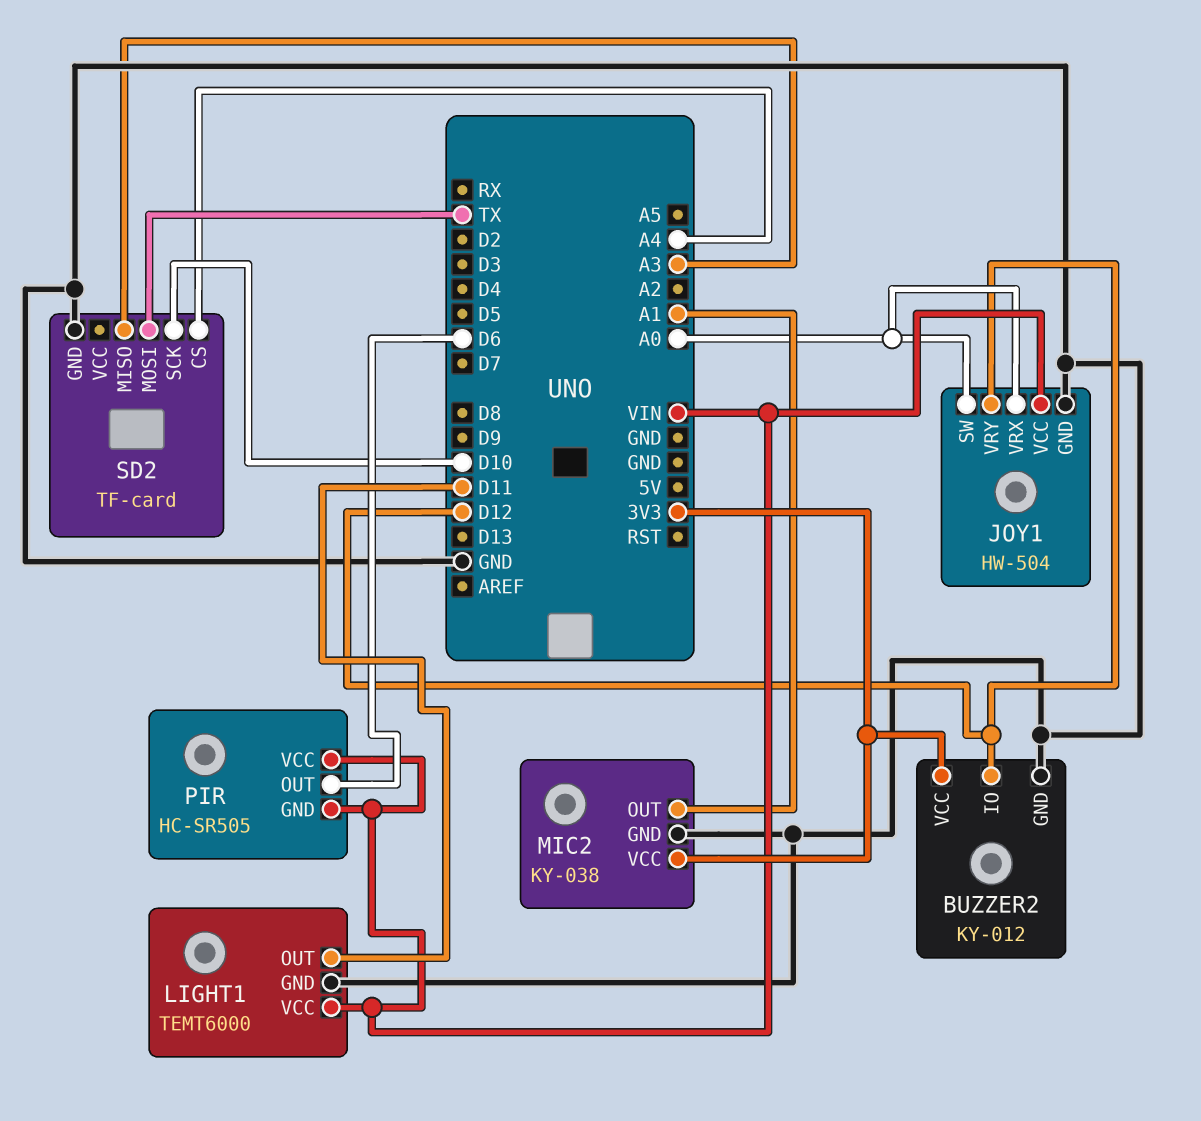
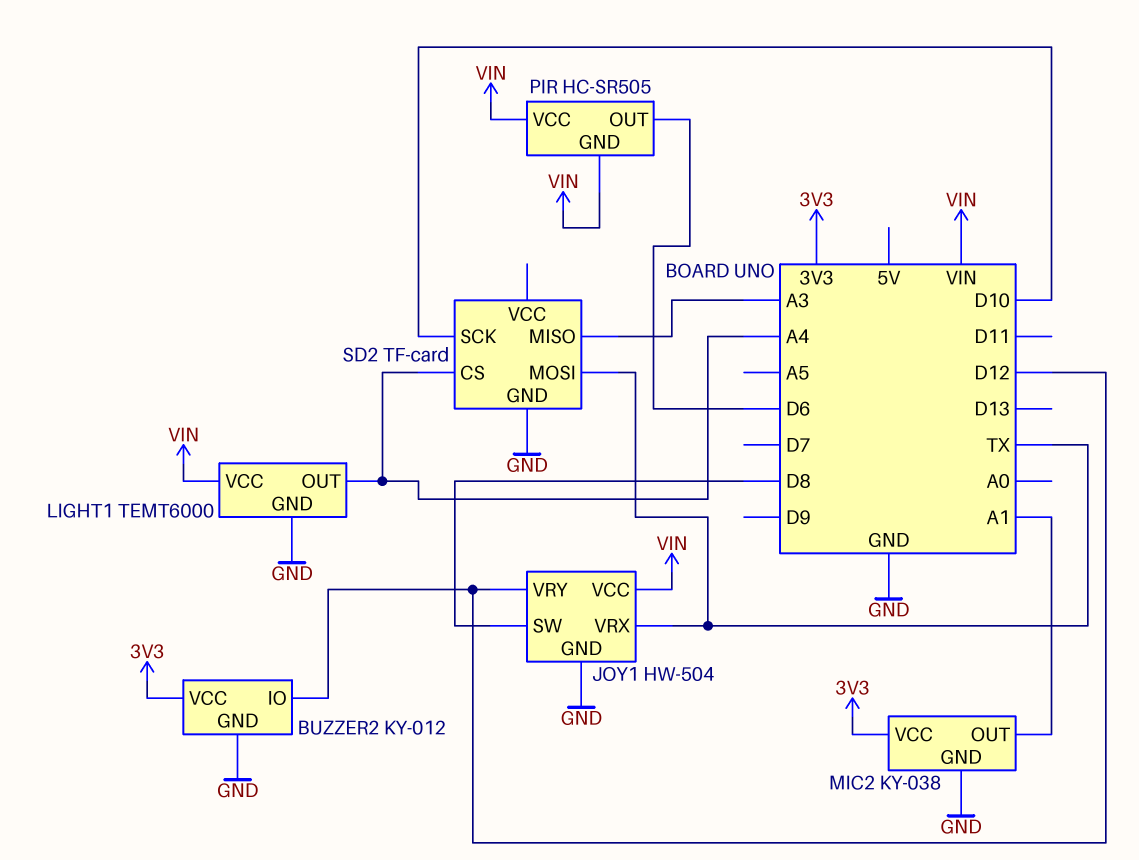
JOY1 pin SW: A0 -> D8
JOY1 pin VRX: A0 -> TX
LIGHT1 pin OUT: D11 -> A4

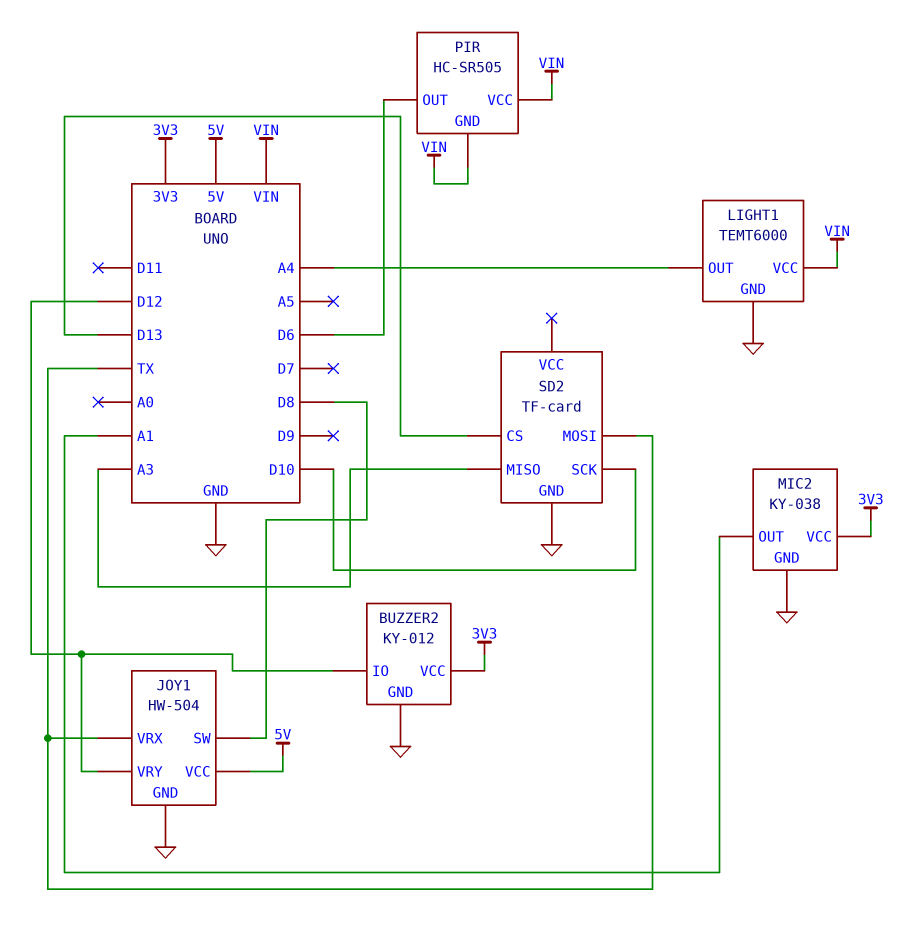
JOY1 pin VCC: VIN -> 5V
SD2 pin CS: A4 -> D13

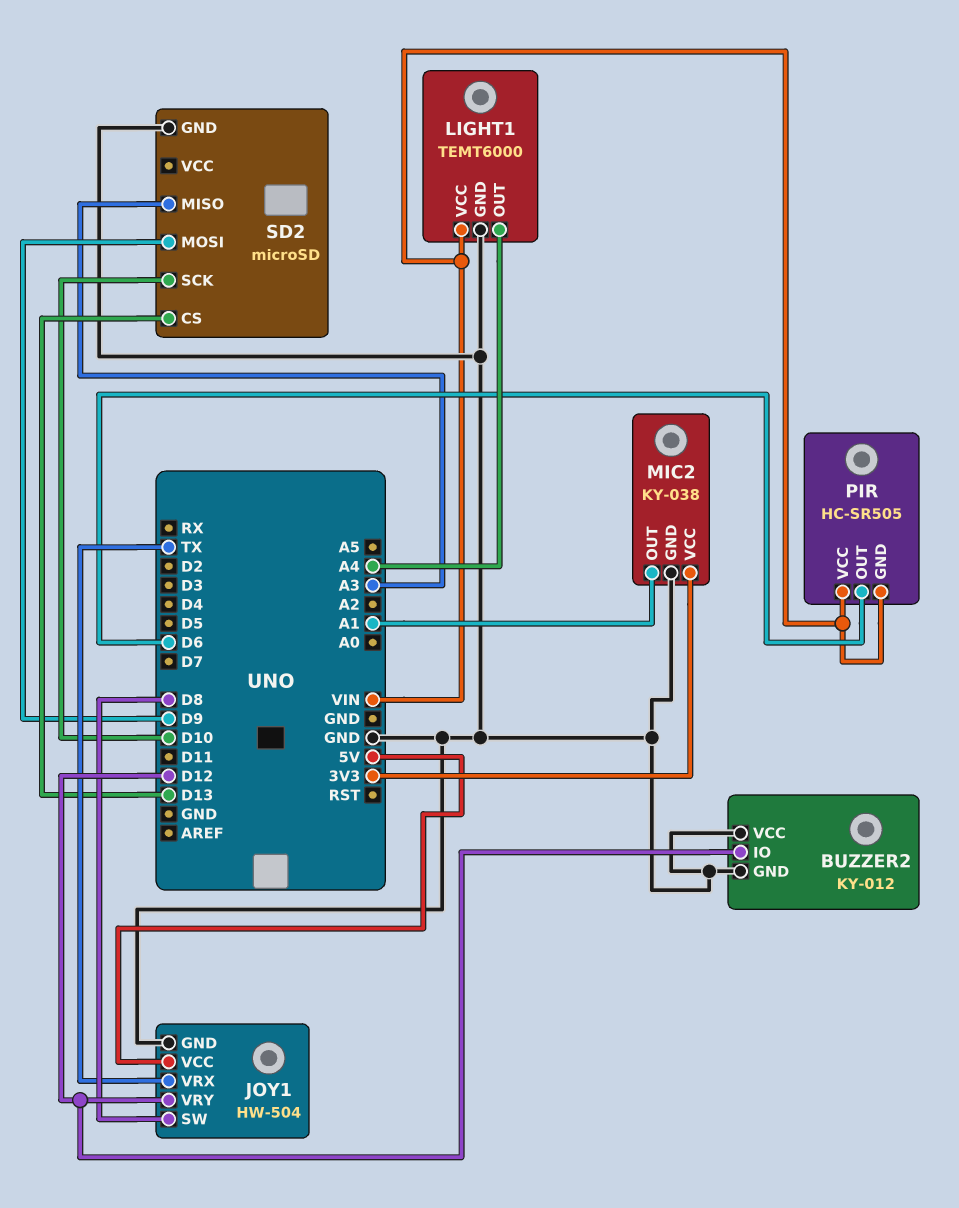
BUZZER2 pin VCC: 3V3 -> GND
SD2: TF-card -> microSD
SD2 pin MOSI: TX -> D9

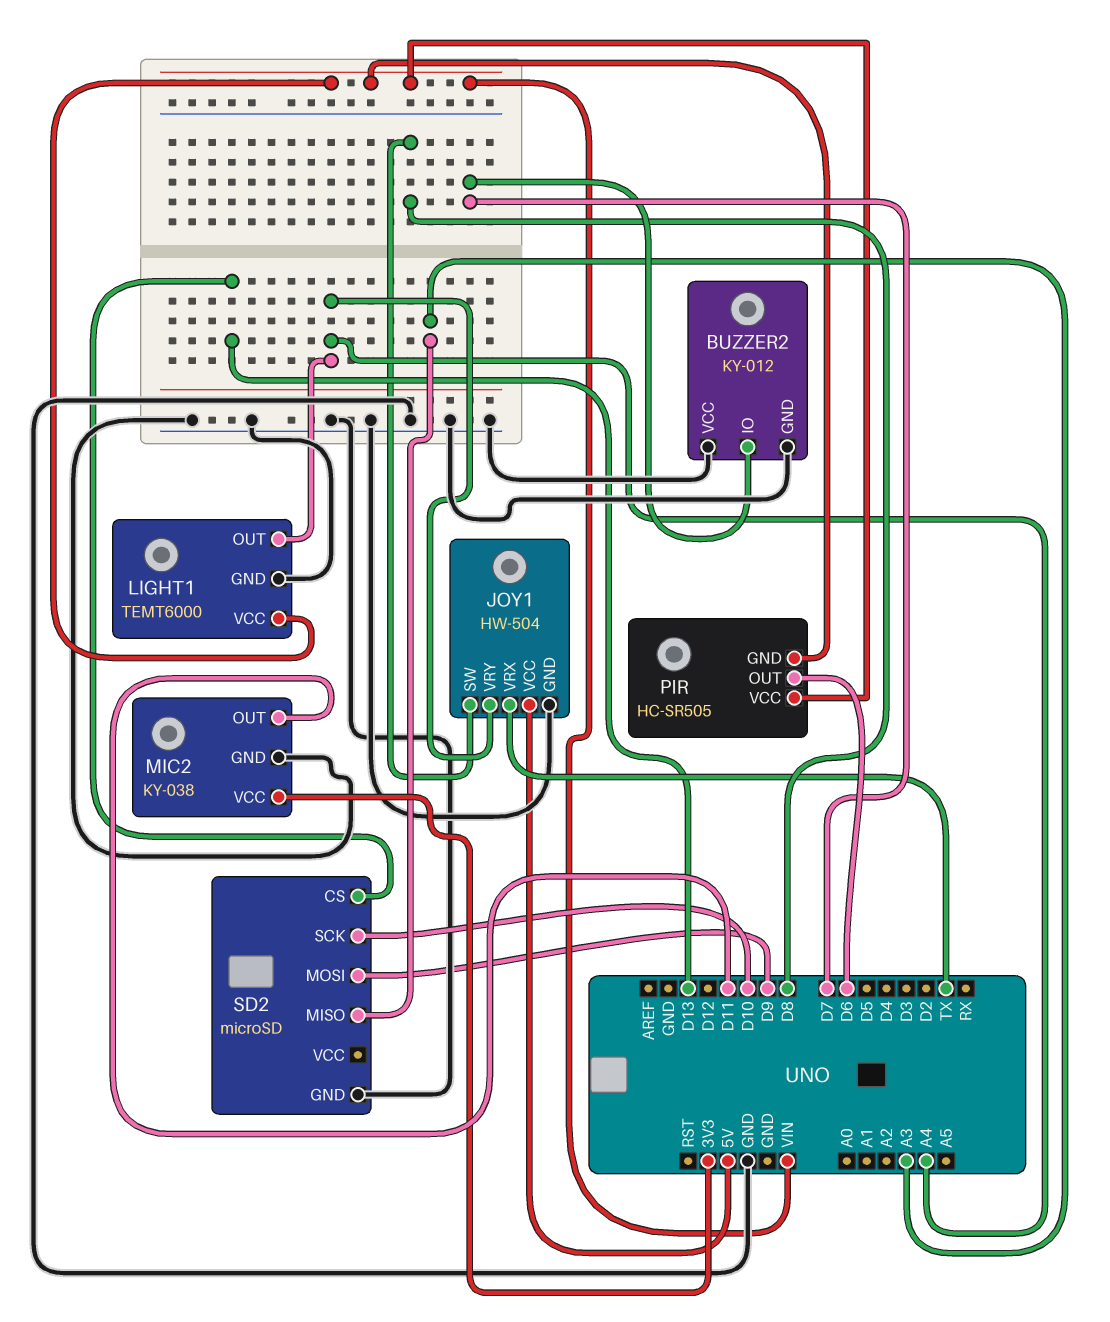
BUZZER2 pin IO: D12 -> D7
JOY1 pin VRY: D12 -> A4
MIC2 pin OUT: A1 -> D11

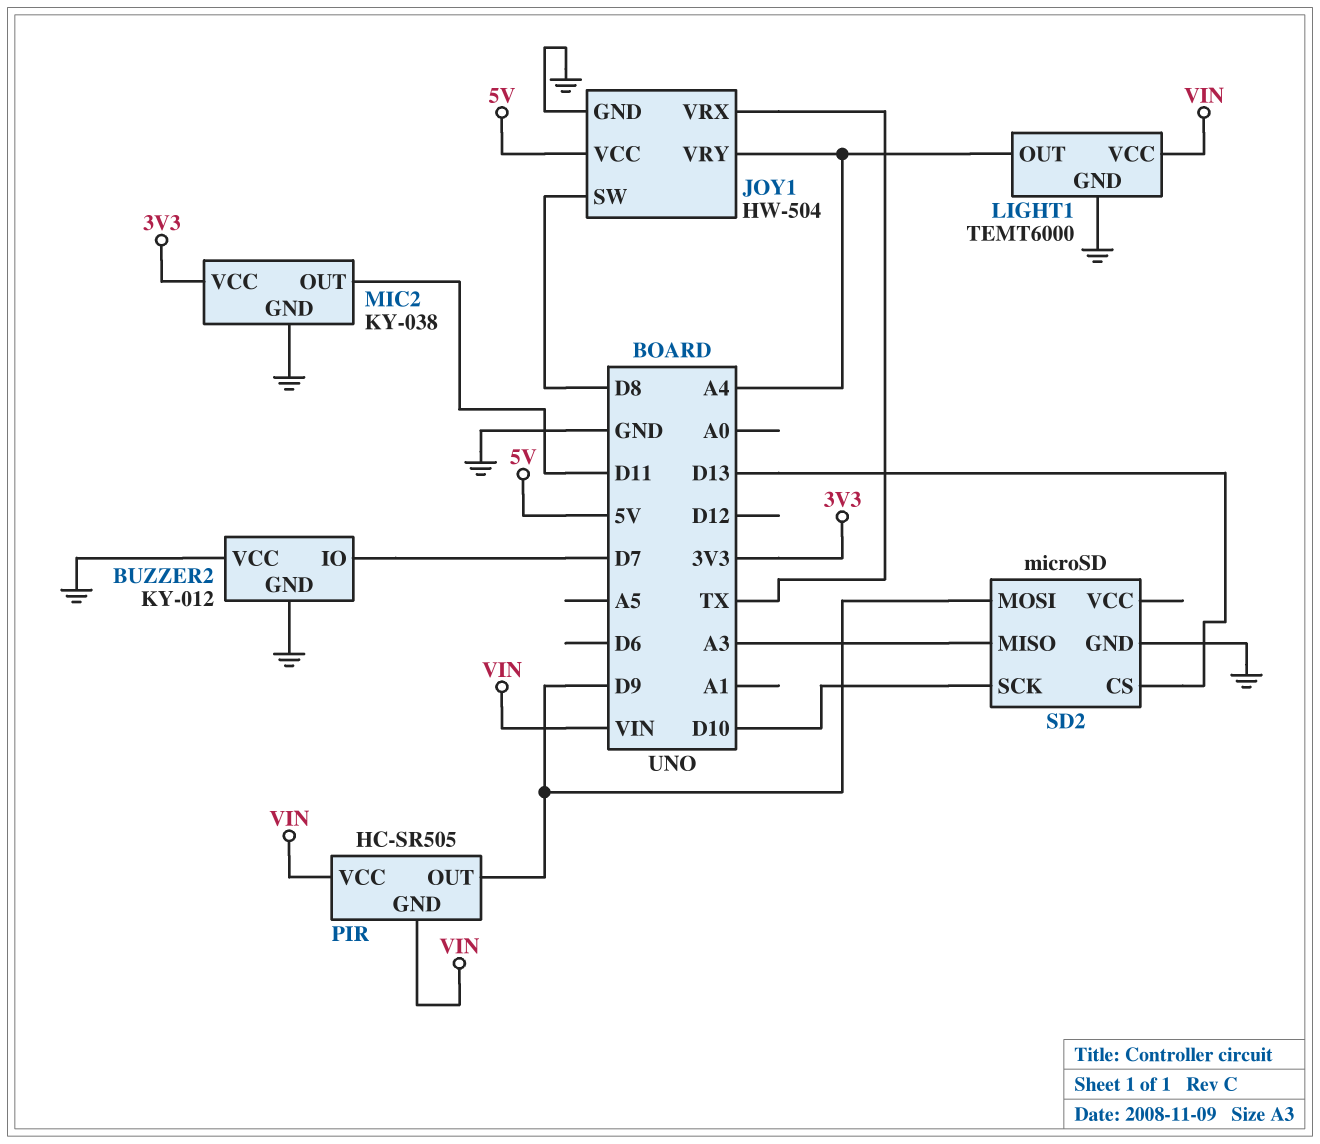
PIR pin OUT: D6 -> D9

